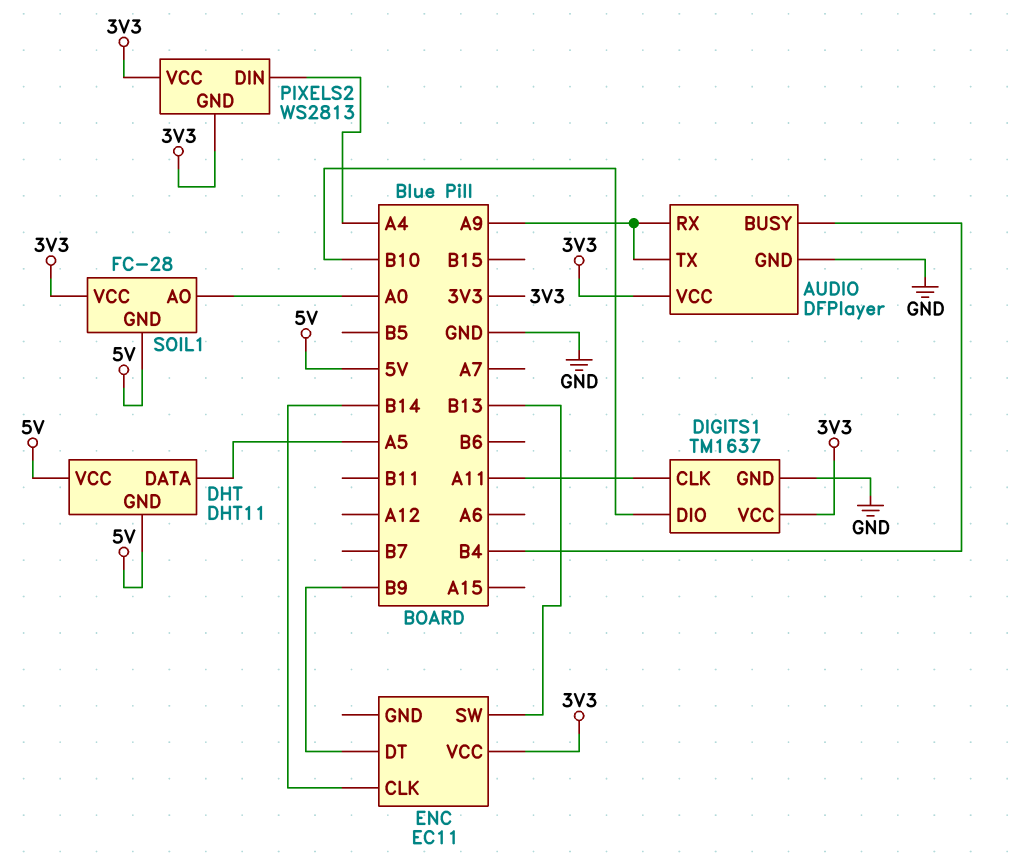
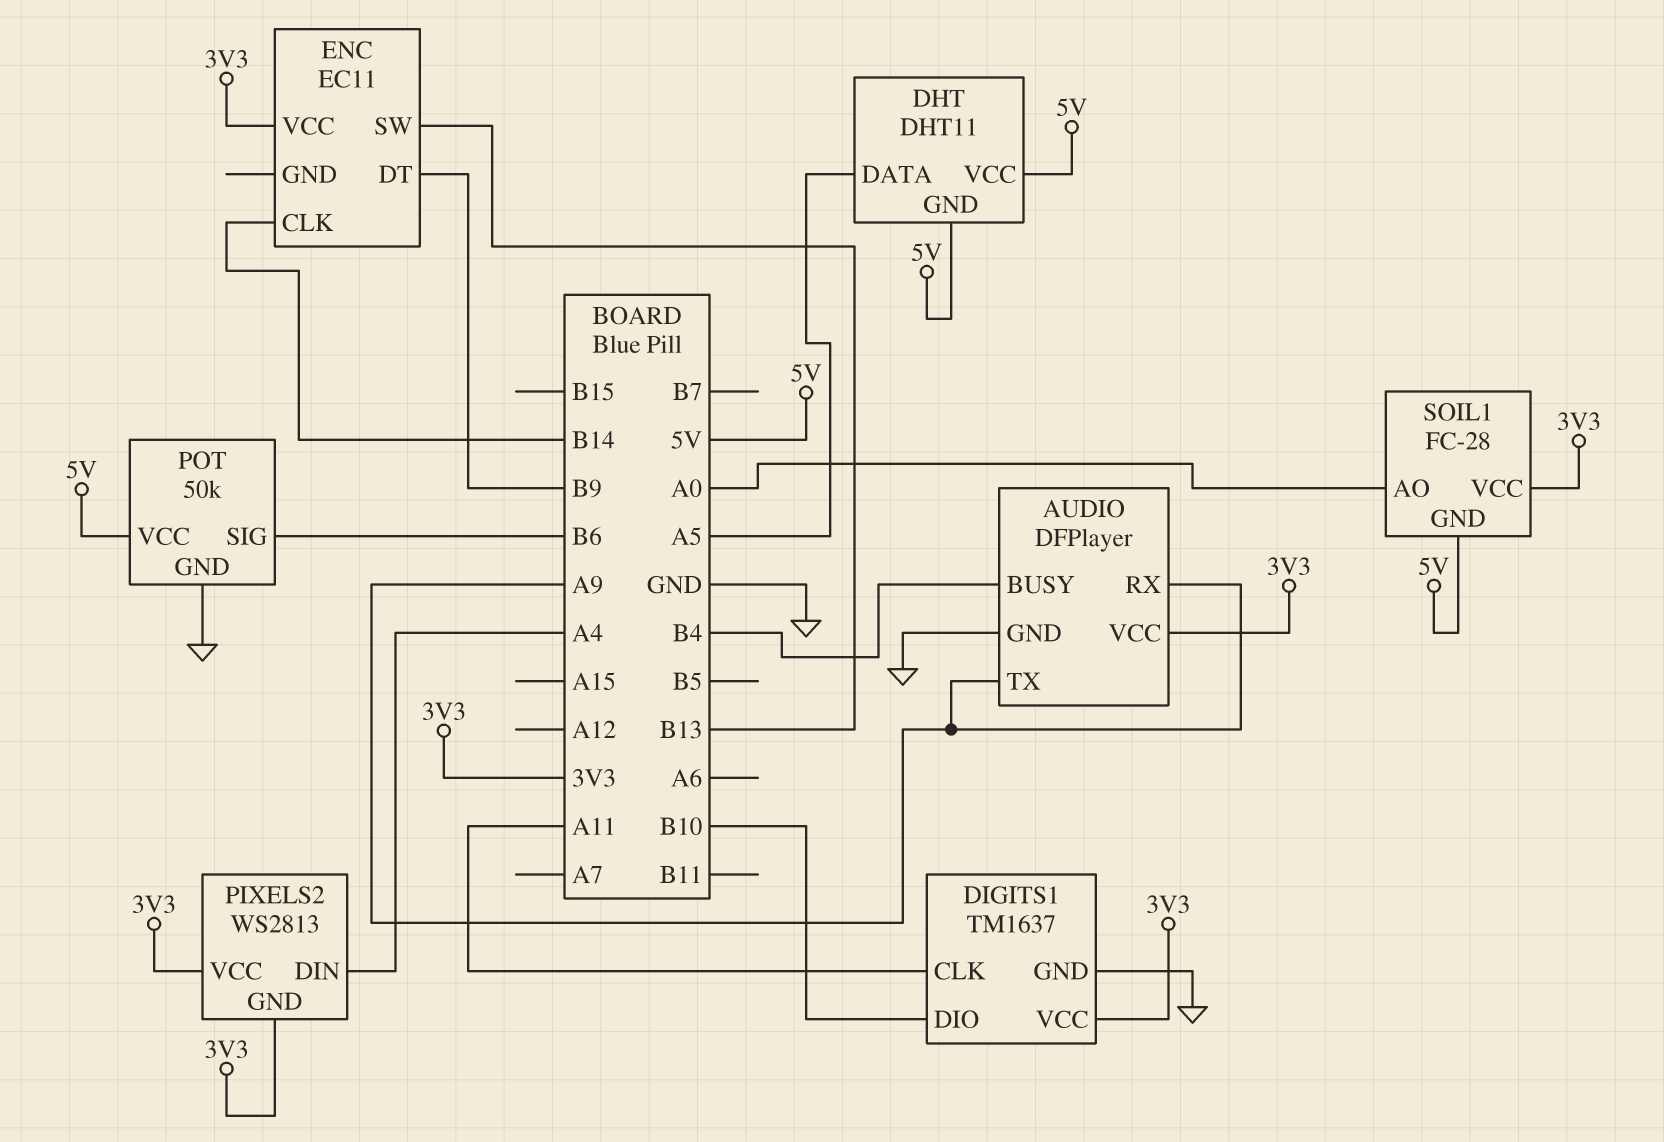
POT: none -> 50k
POT pin GND: none -> GND
POT pin SIG: none -> B6
POT pin VCC: none -> 5V

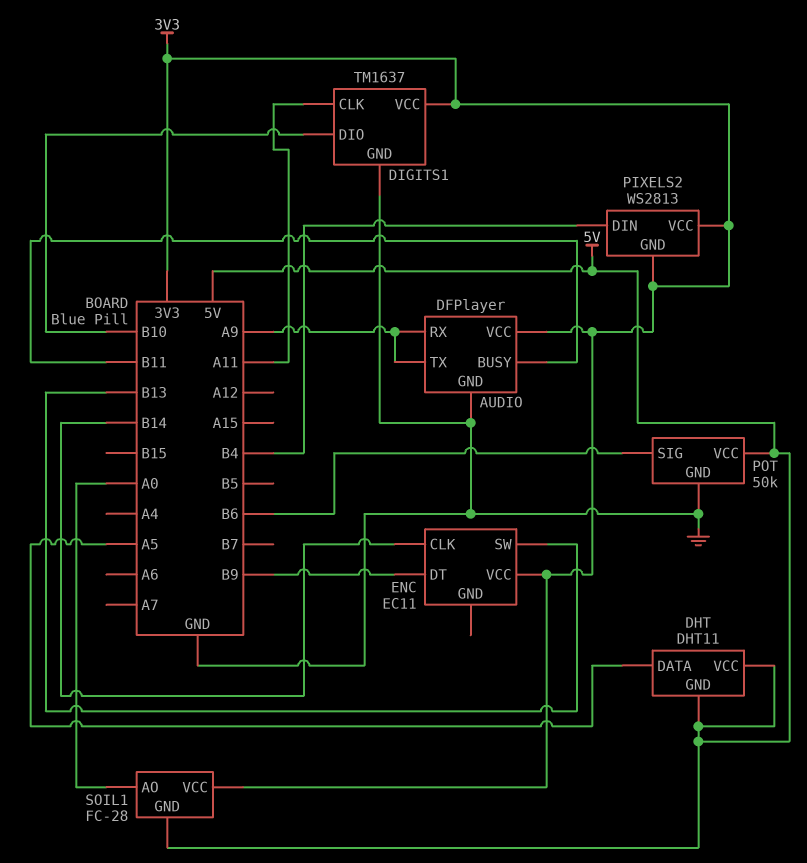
AUDIO pin BUSY: B4 -> B11
PIXELS2 pin DIN: A4 -> B4

